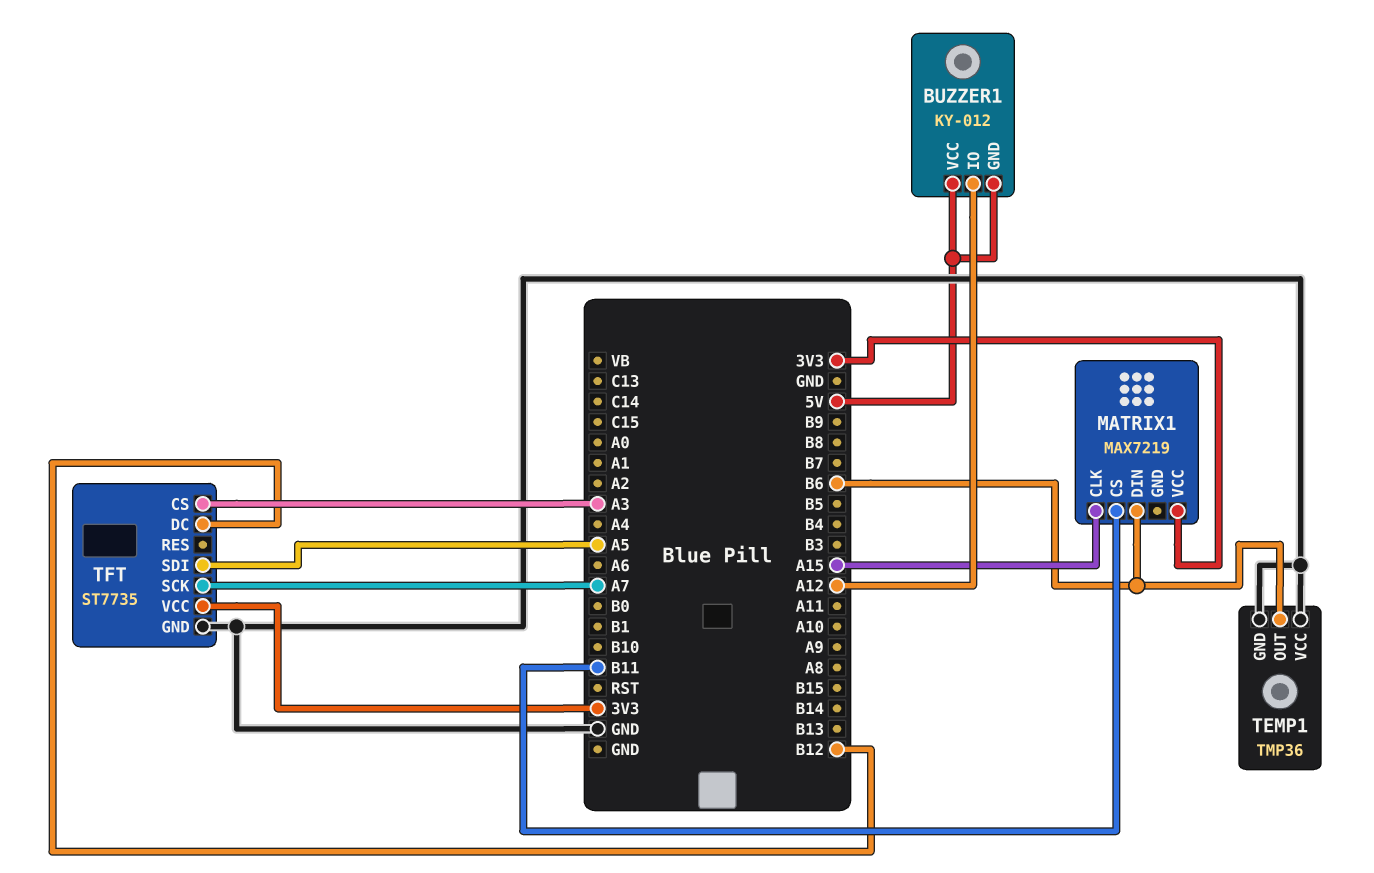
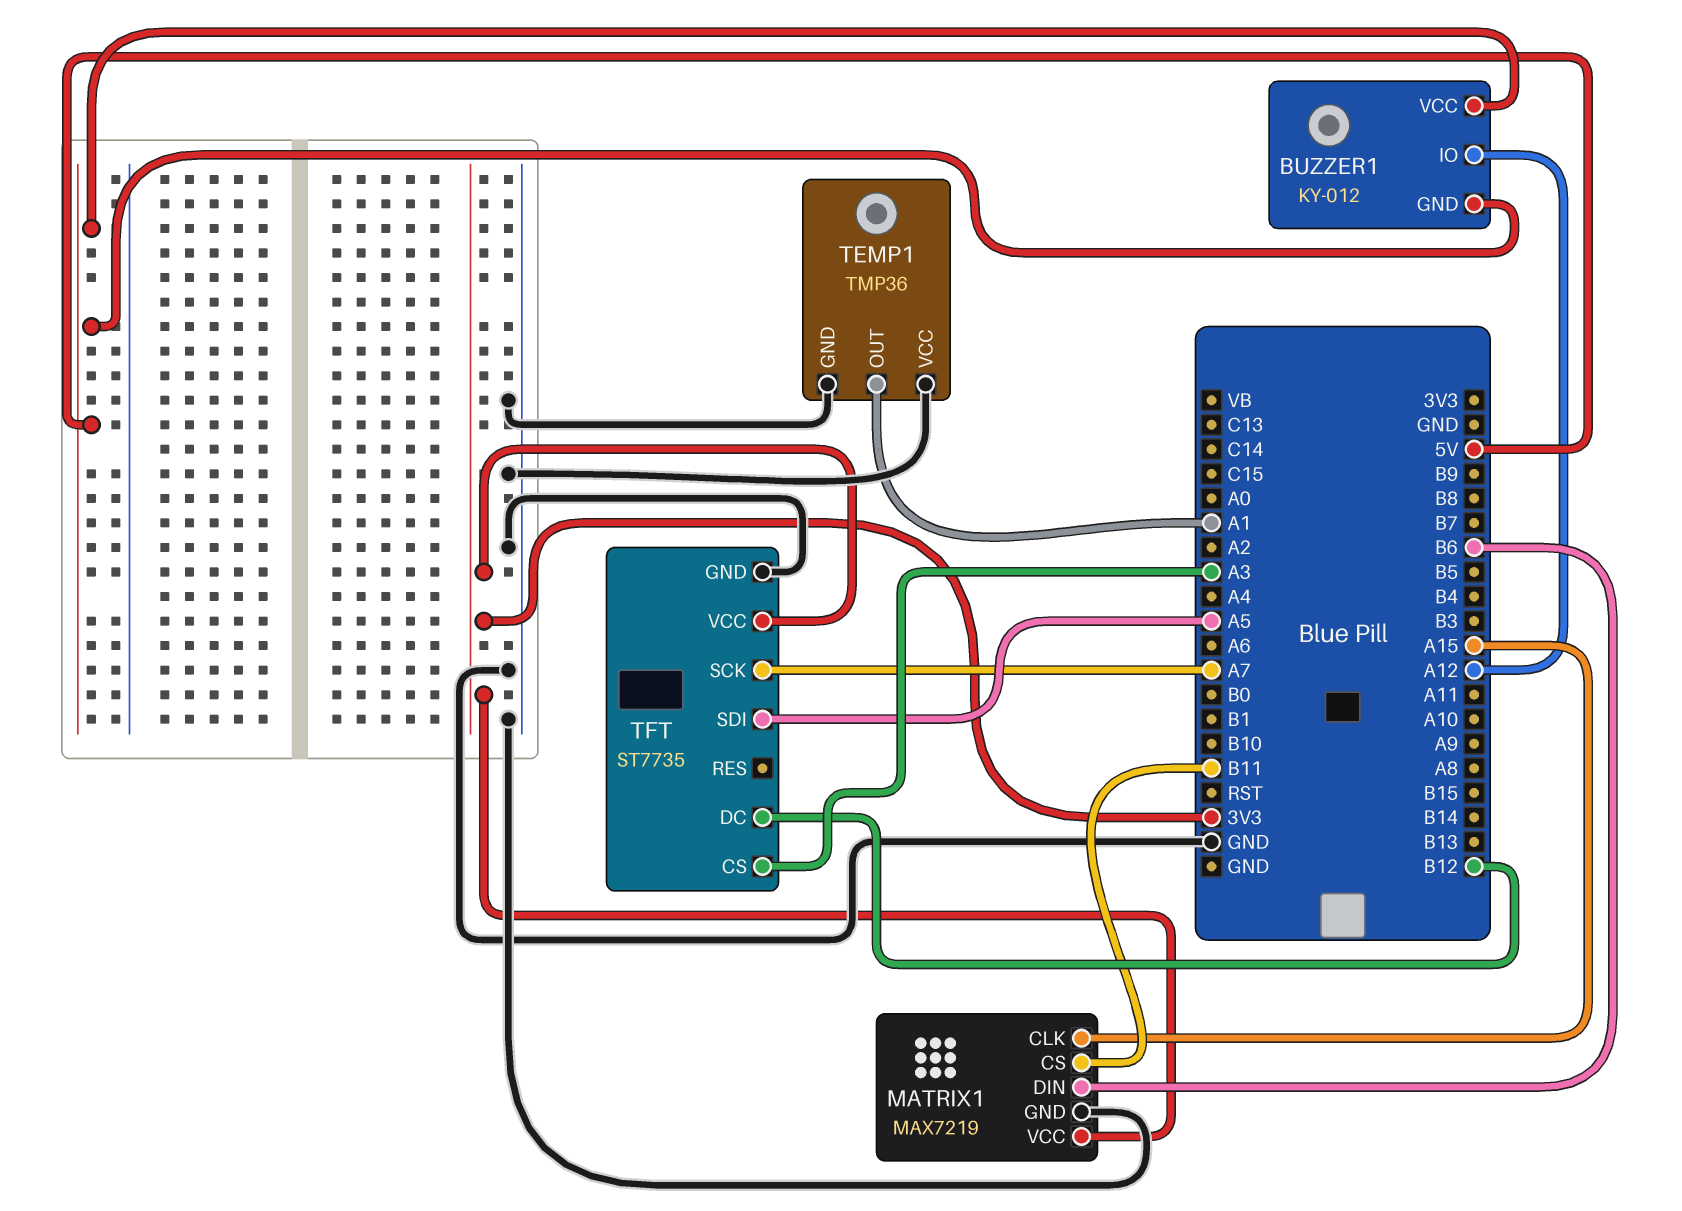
MATRIX1 pin GND: none -> GND
TEMP1 pin OUT: B6 -> A1

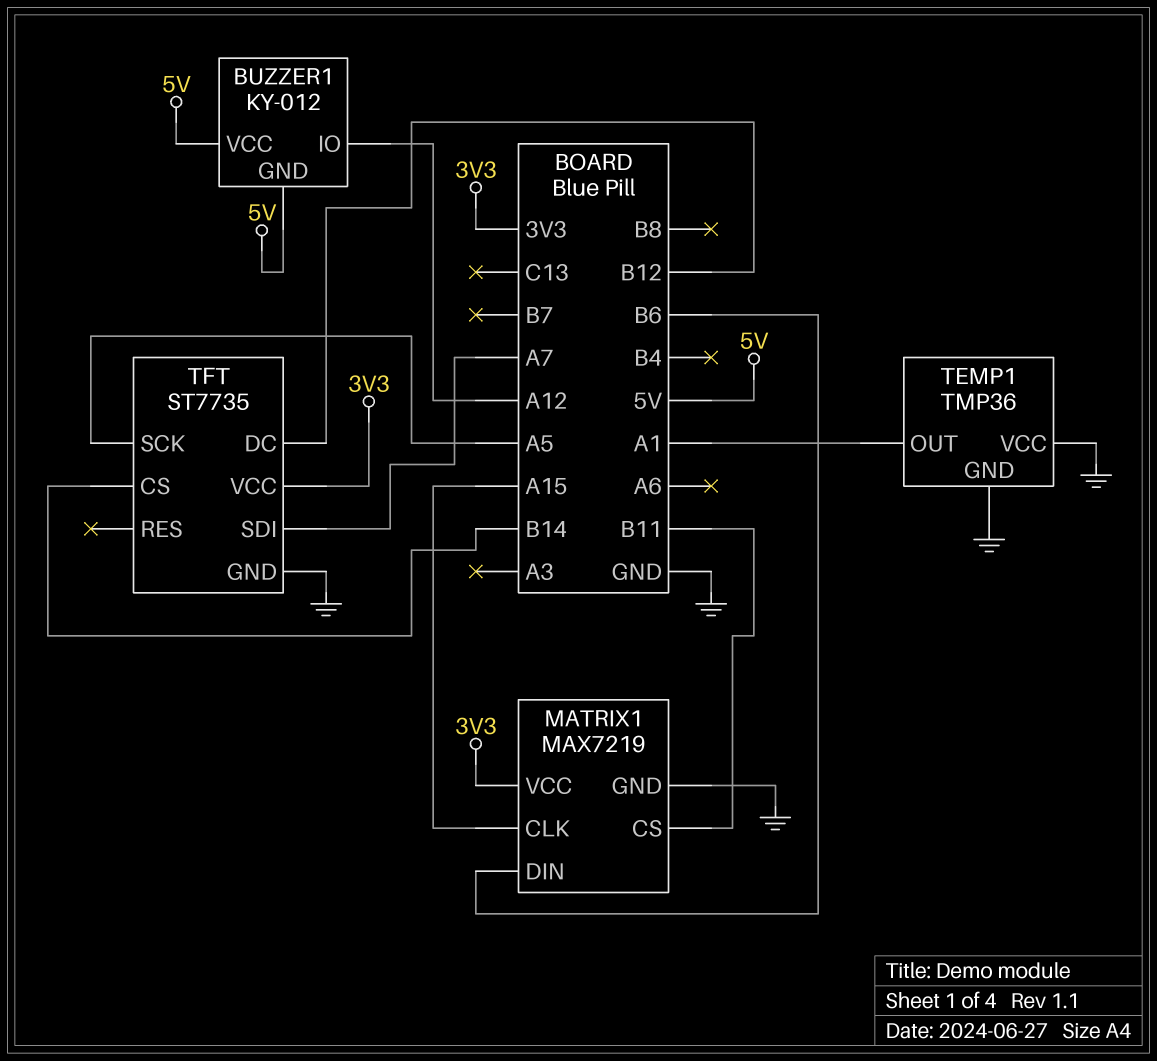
TFT pin CS: A3 -> B14
TFT pin SCK: A7 -> A5
TFT pin SDI: A5 -> A7

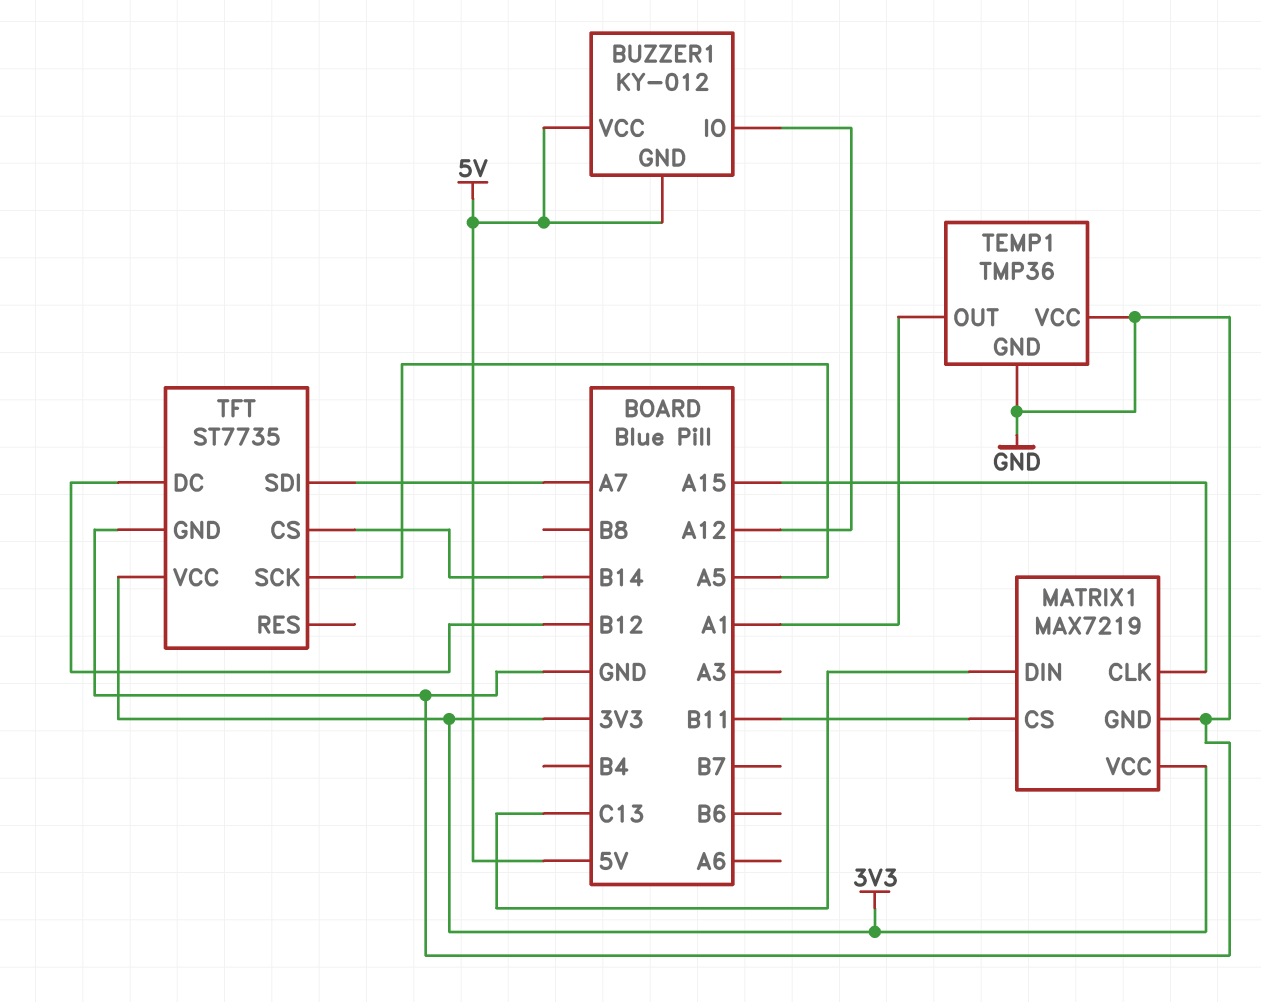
MATRIX1 pin DIN: B6 -> C13

